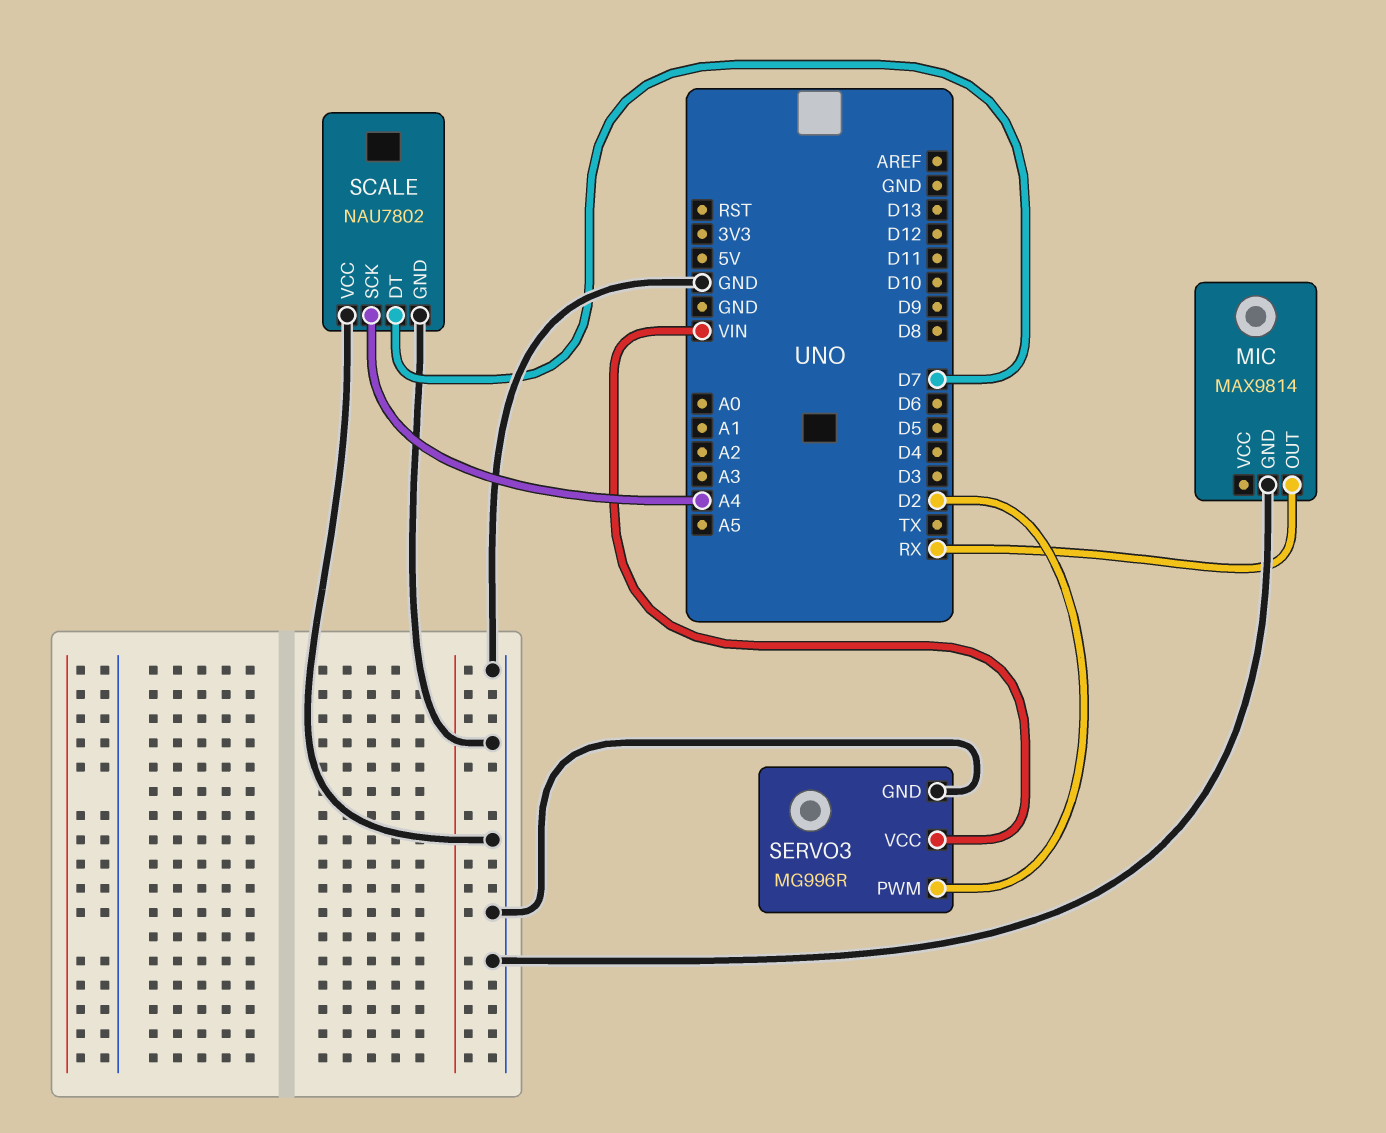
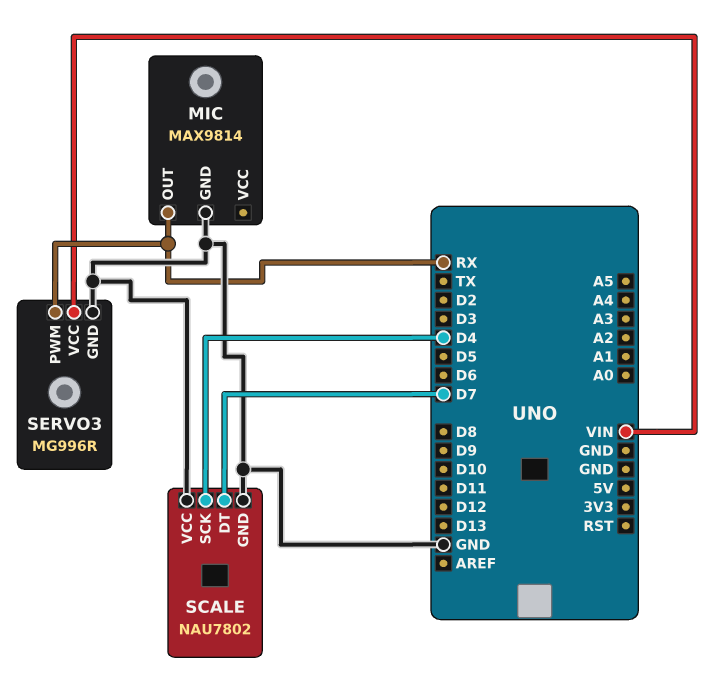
SCALE pin SCK: A4 -> D4
SERVO3 pin PWM: D2 -> RX

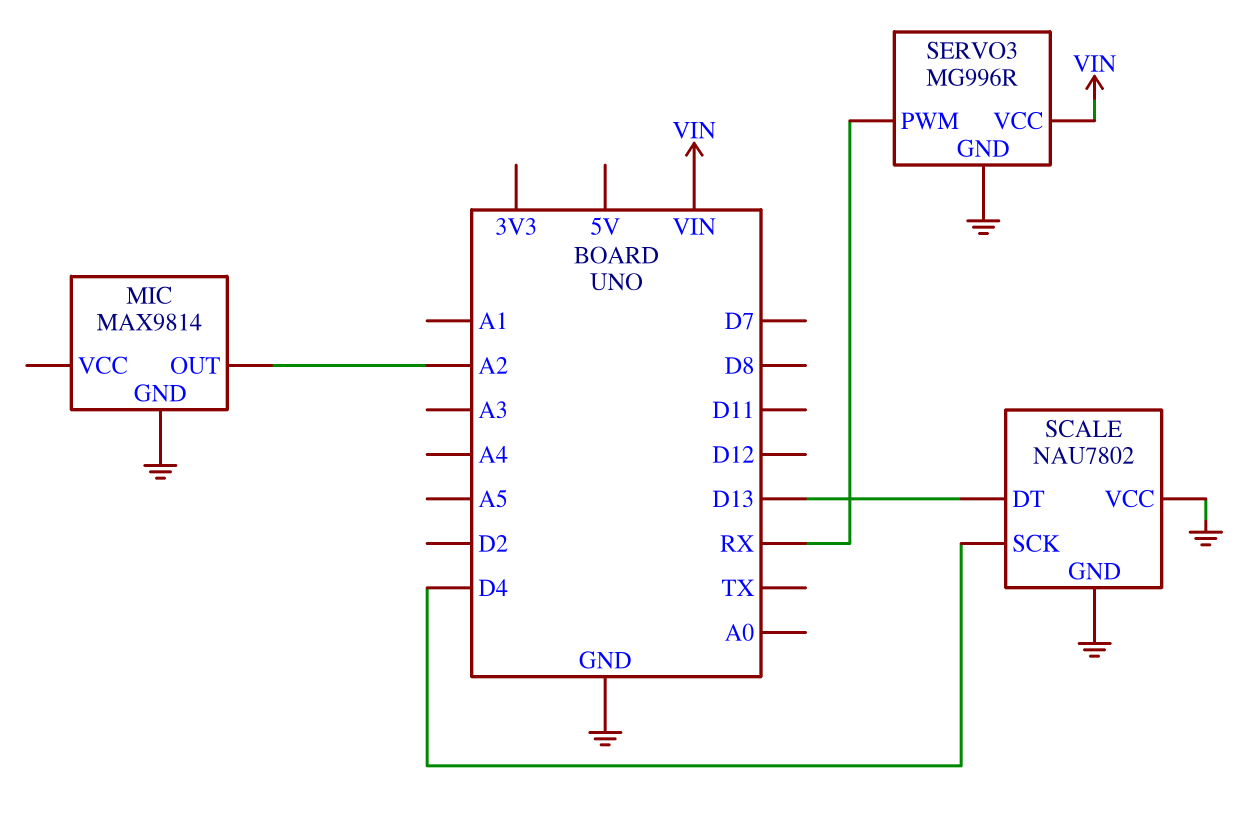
MIC pin OUT: RX -> A2
SCALE pin DT: D7 -> D13

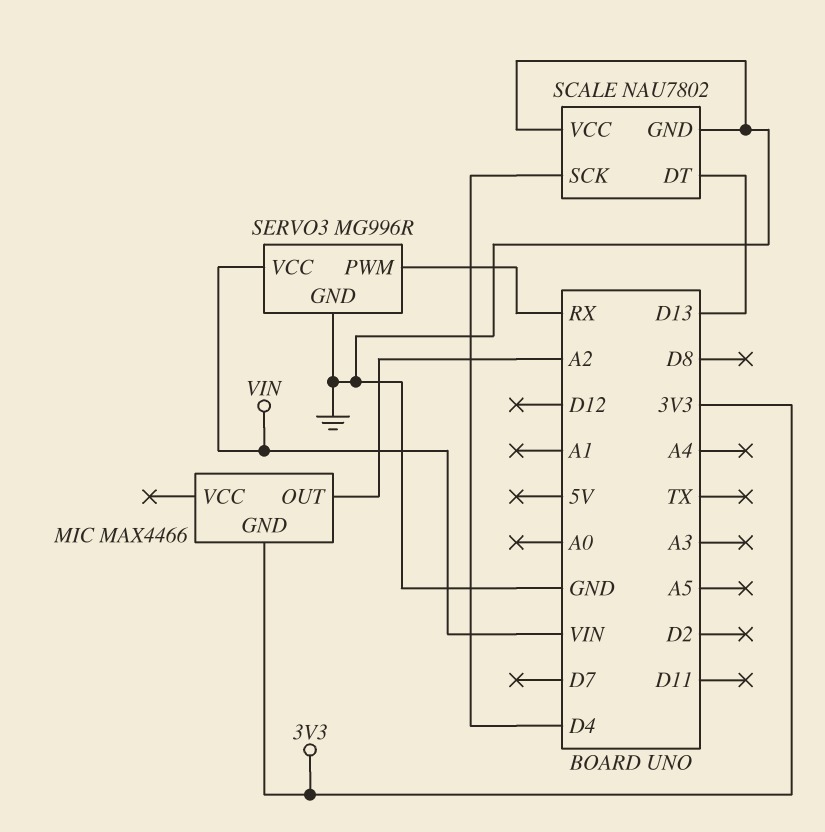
MIC: MAX9814 -> MAX4466
MIC pin GND: GND -> 3V3

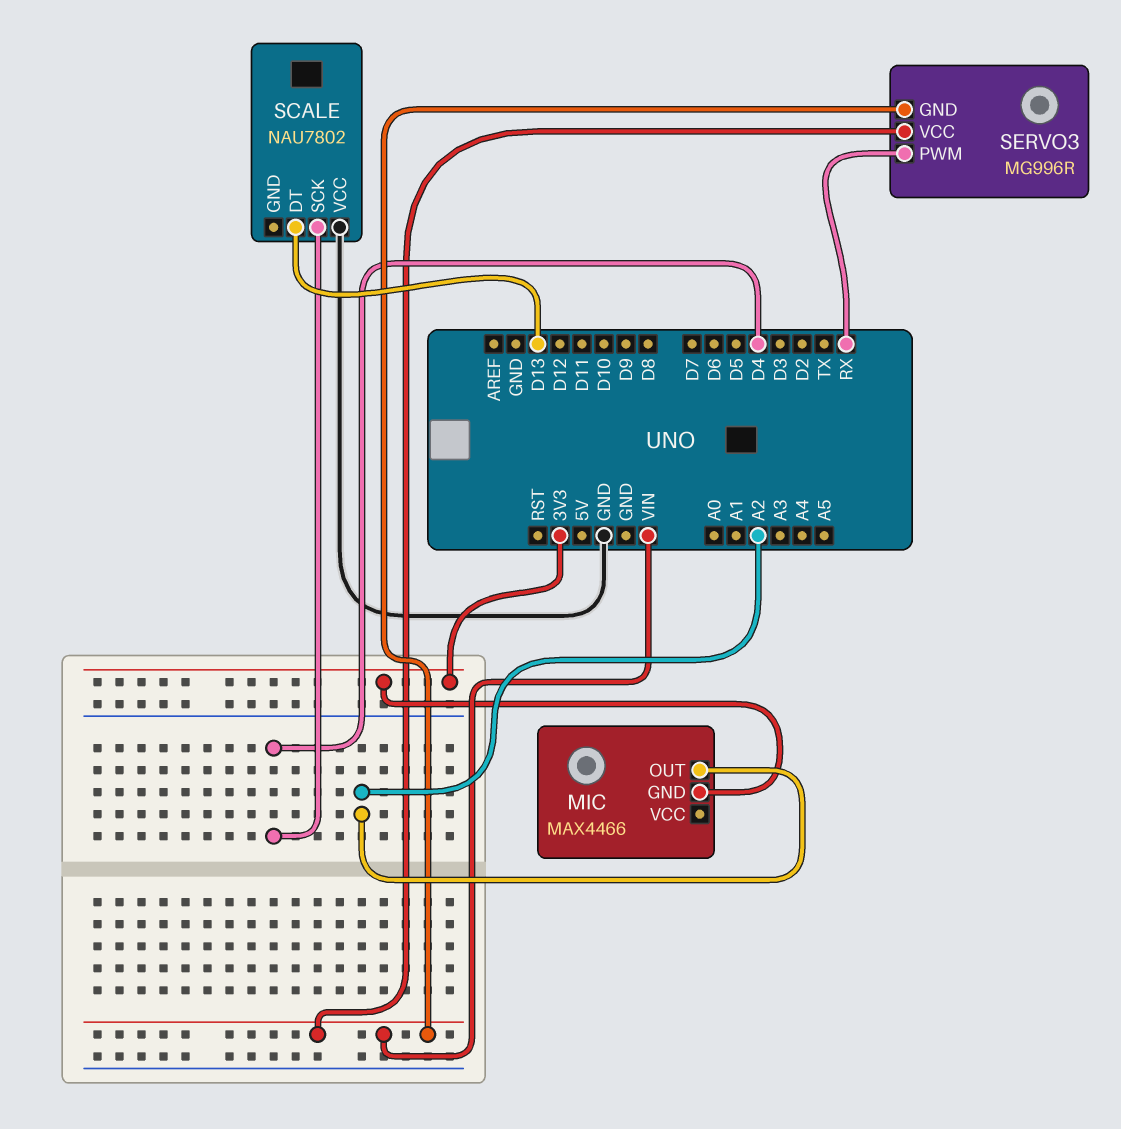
SCALE pin GND: GND -> none
SERVO3 pin GND: GND -> VIN

